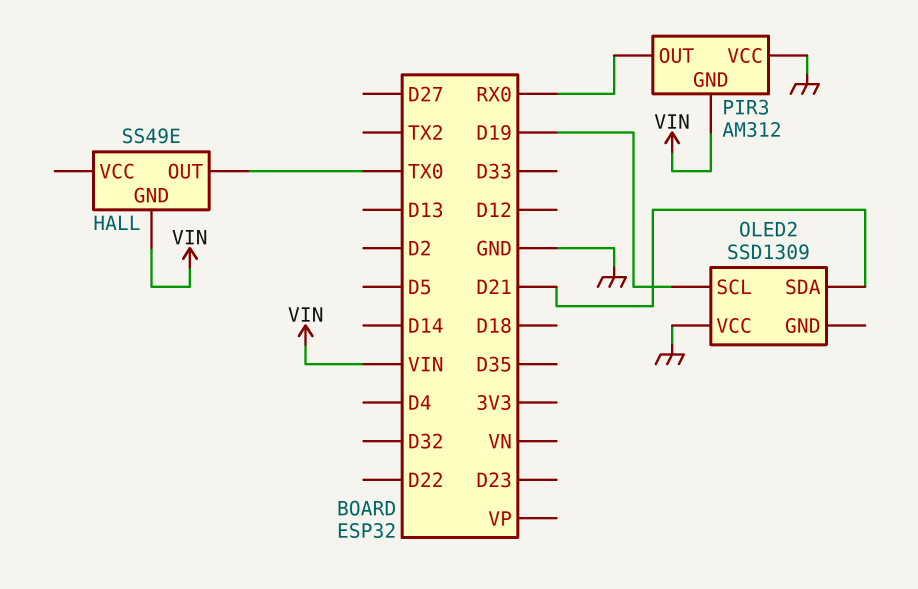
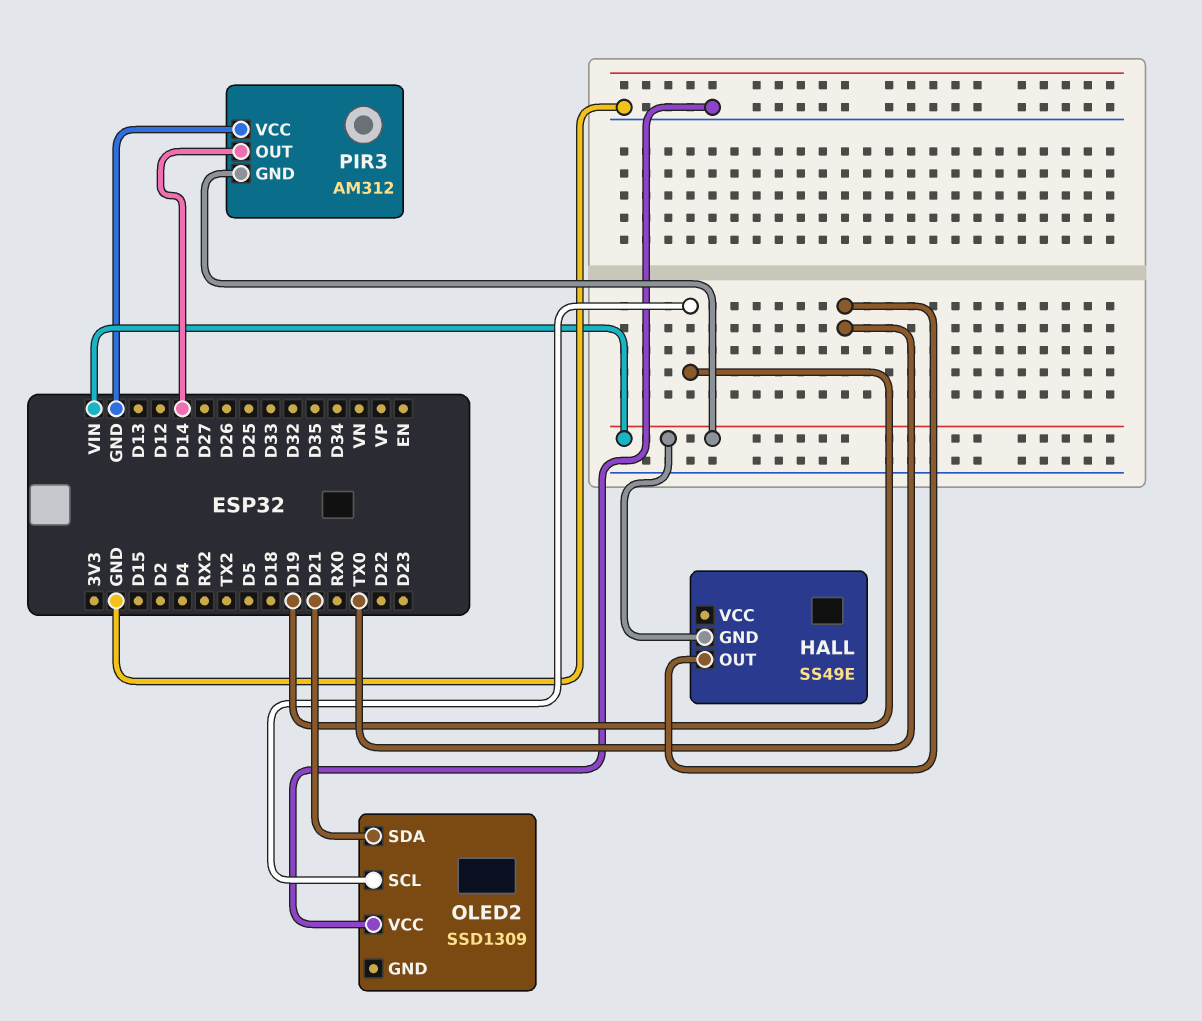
PIR3 pin OUT: RX0 -> D14

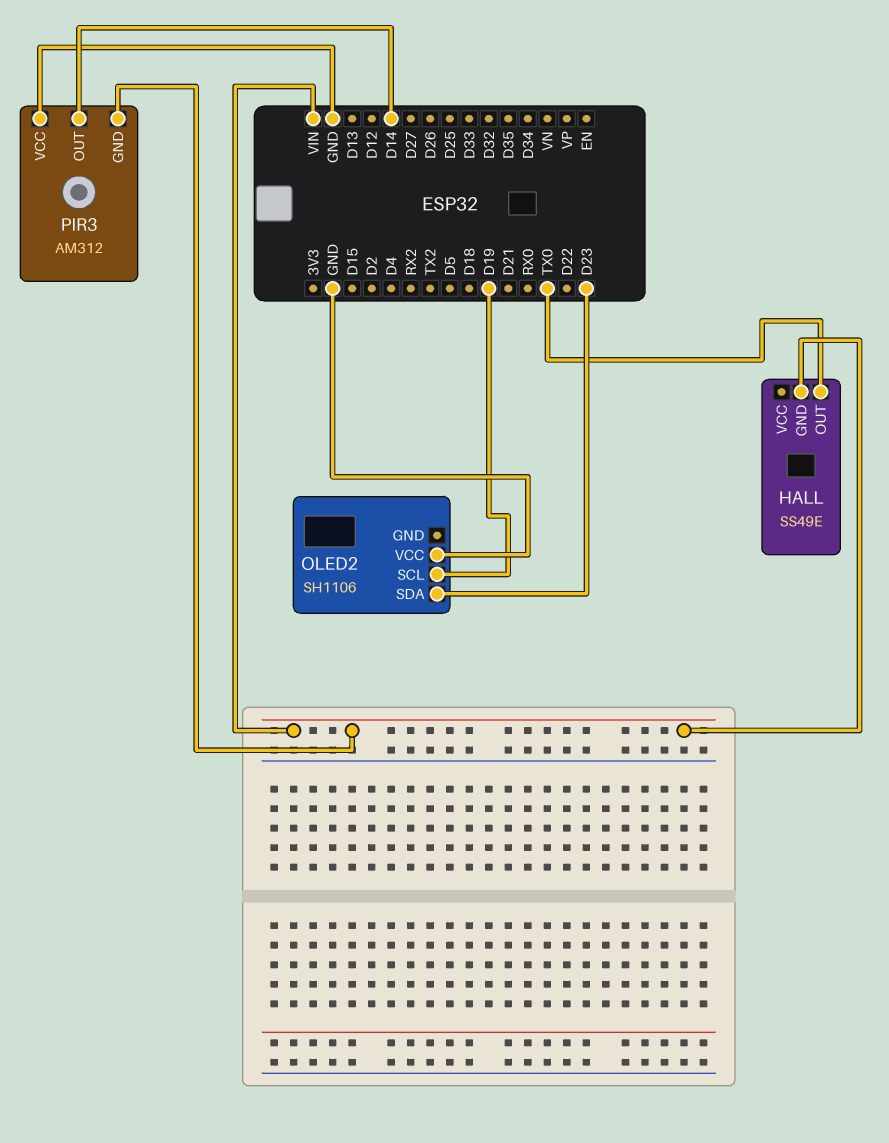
OLED2: SSD1309 -> SH1106
OLED2 pin SDA: D21 -> D23

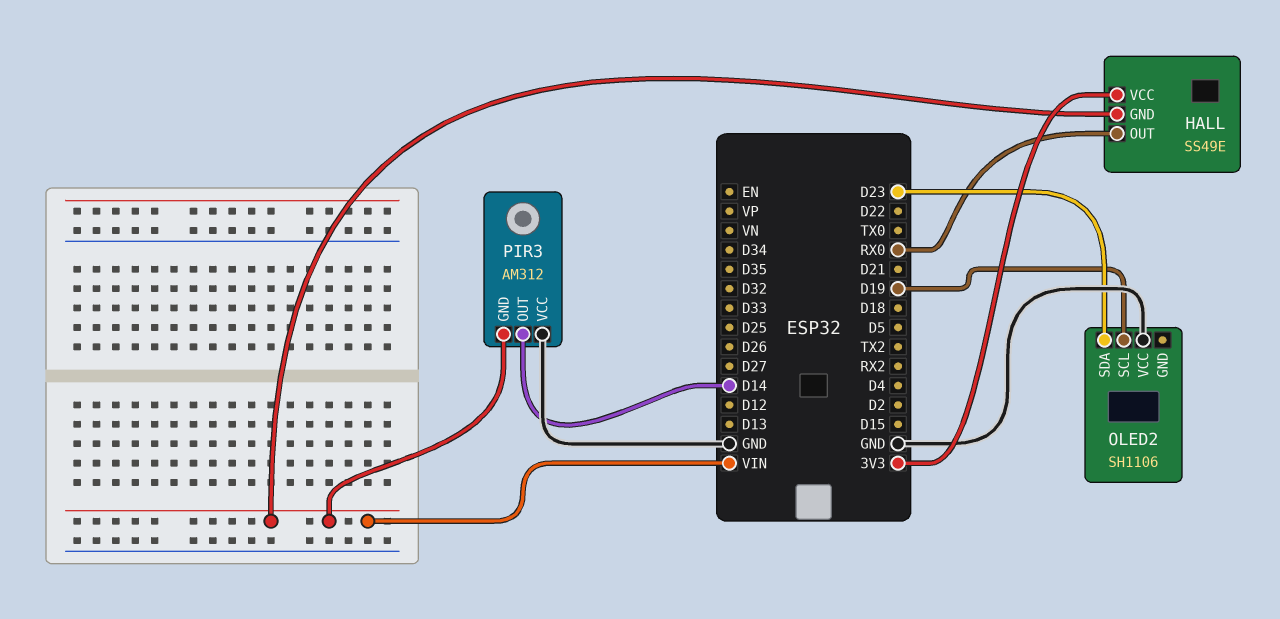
HALL pin OUT: TX0 -> RX0
HALL pin VCC: none -> 3V3

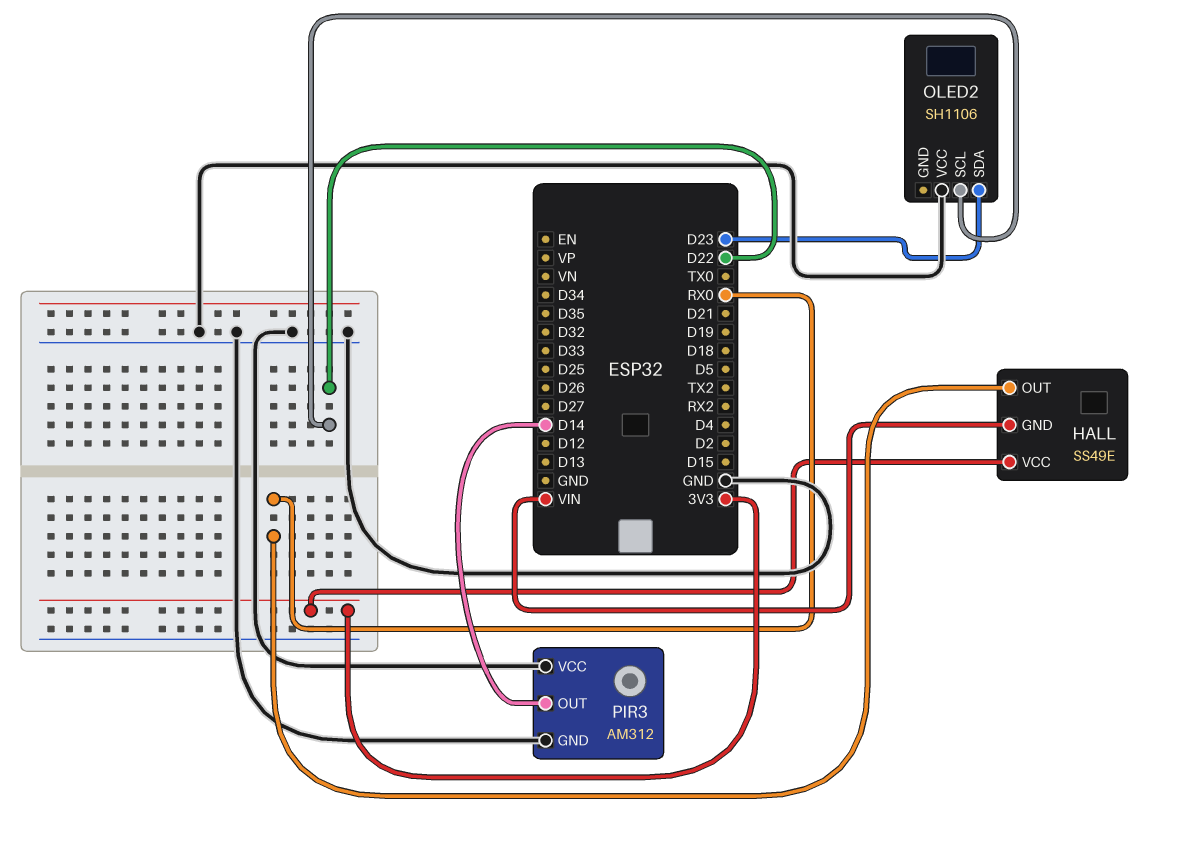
OLED2 pin SCL: D19 -> D22
PIR3 pin GND: VIN -> GND

